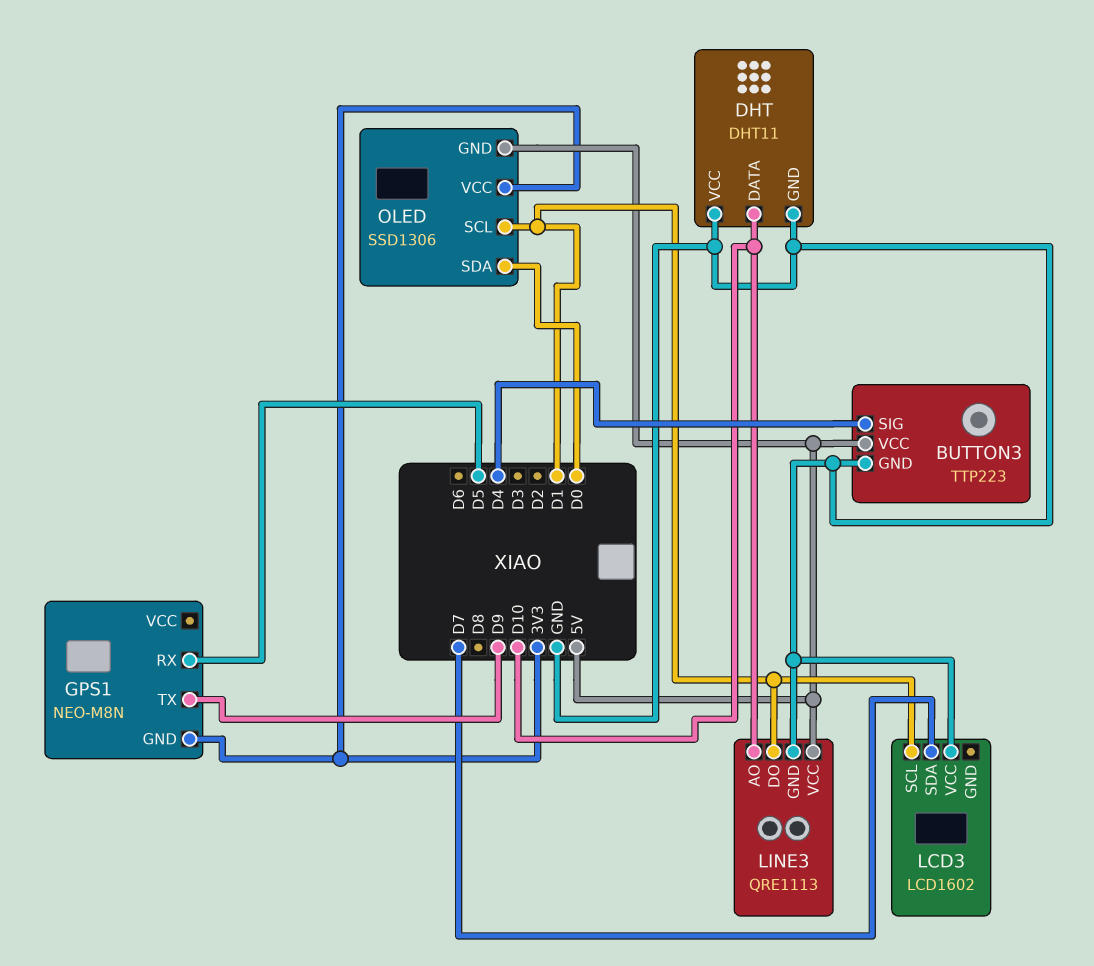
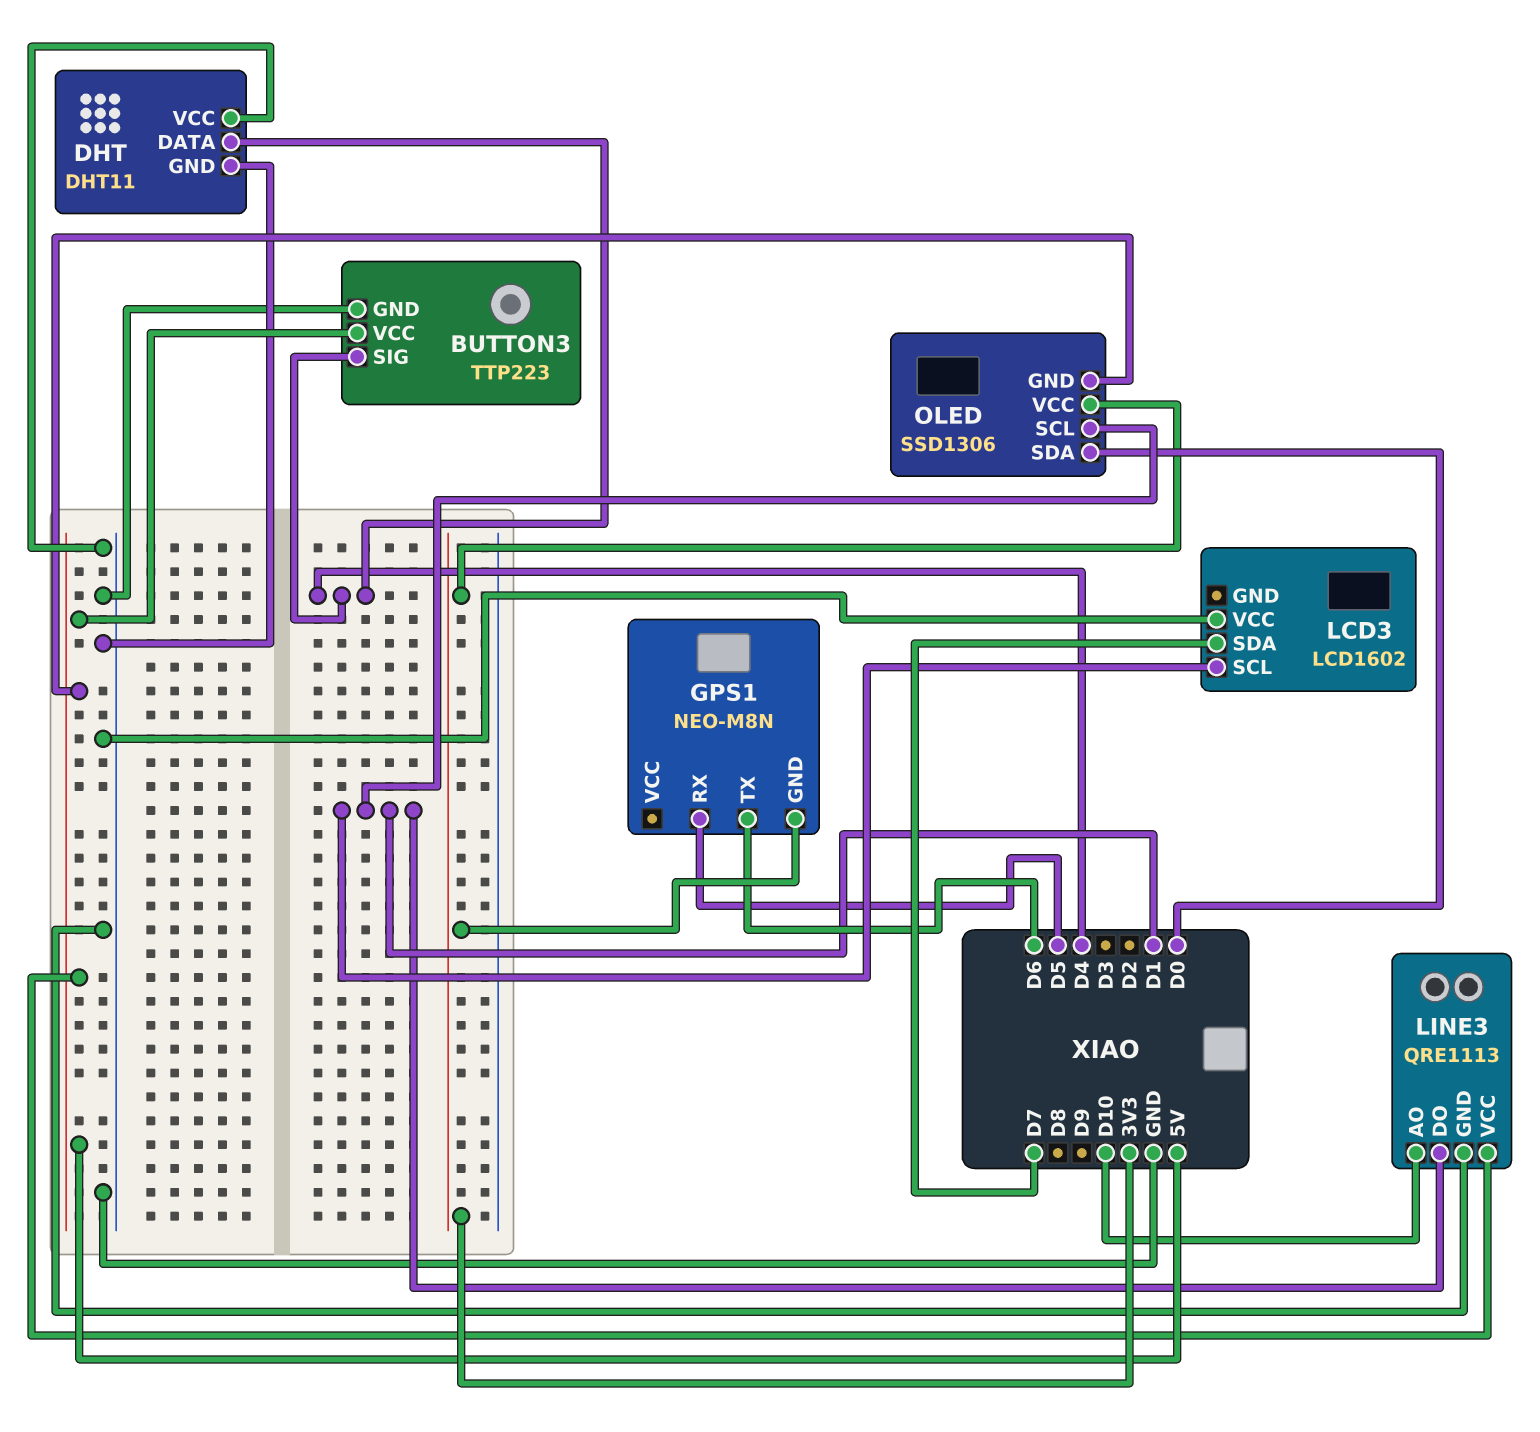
DHT pin DATA: D10 -> D4
GPS1 pin TX: D9 -> D6

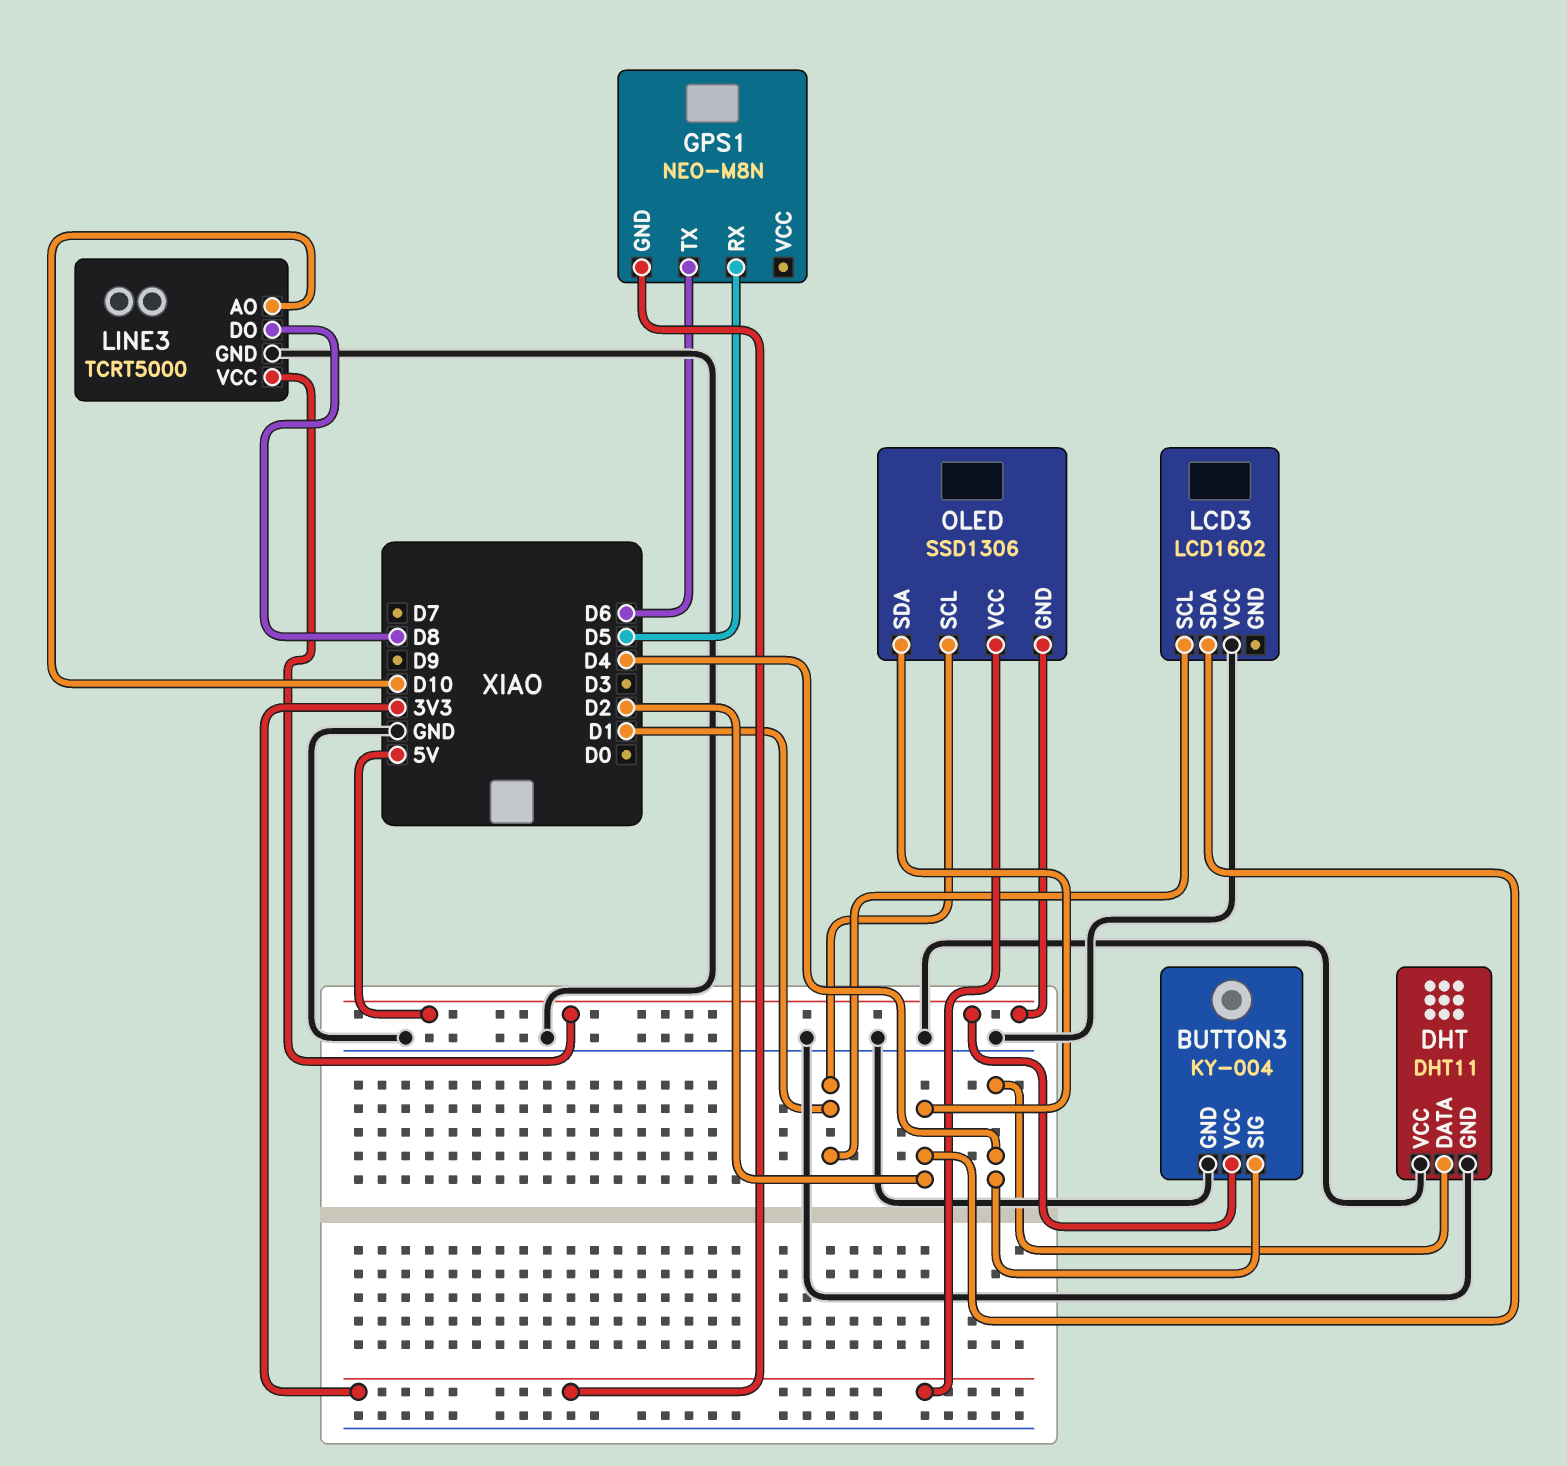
BUTTON3: TTP223 -> KY-004
LCD3 pin SDA: D7 -> D2
LINE3: QRE1113 -> TCRT5000
LINE3 pin DO: D1 -> D8
OLED pin SDA: D0 -> D2

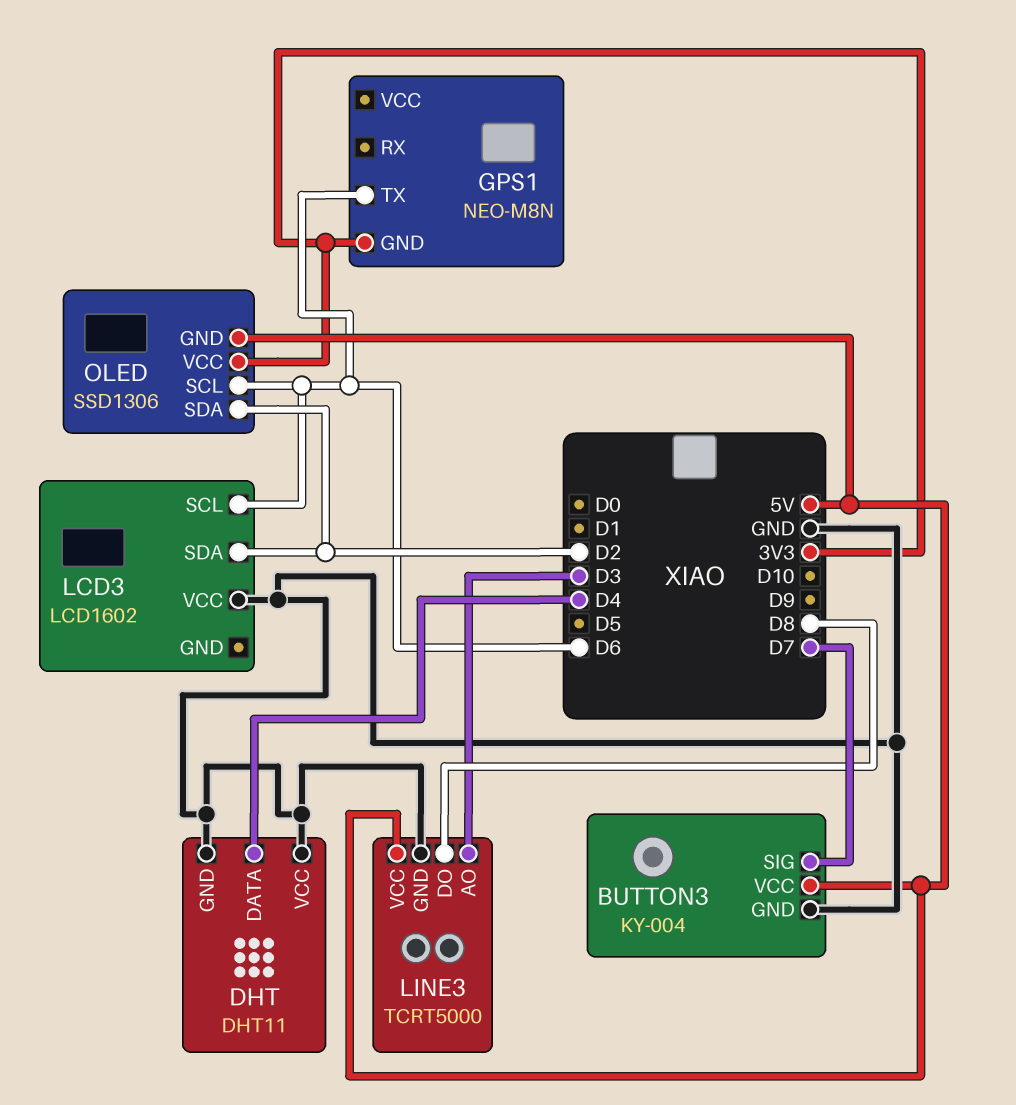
BUTTON3 pin SIG: D4 -> D7
GPS1 pin RX: D5 -> none
LCD3 pin SCL: D1 -> D6
LINE3 pin AO: D10 -> D3
OLED pin SCL: D1 -> D6

